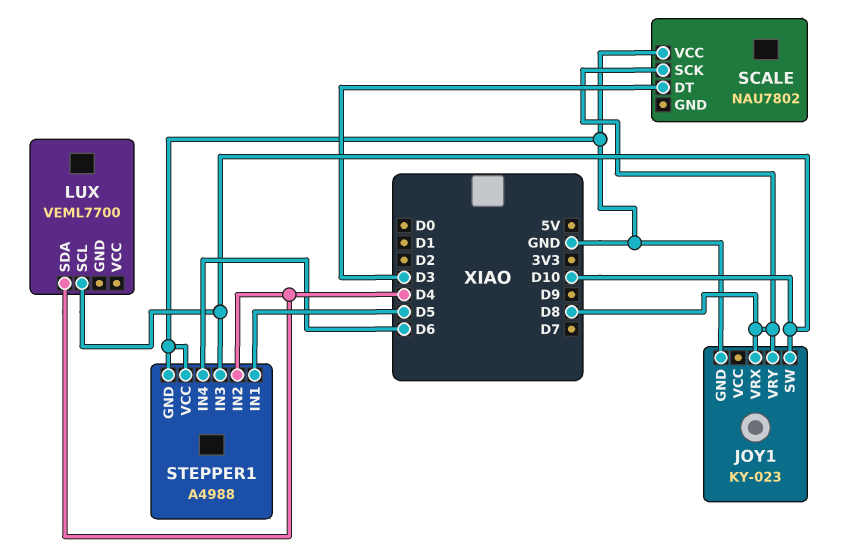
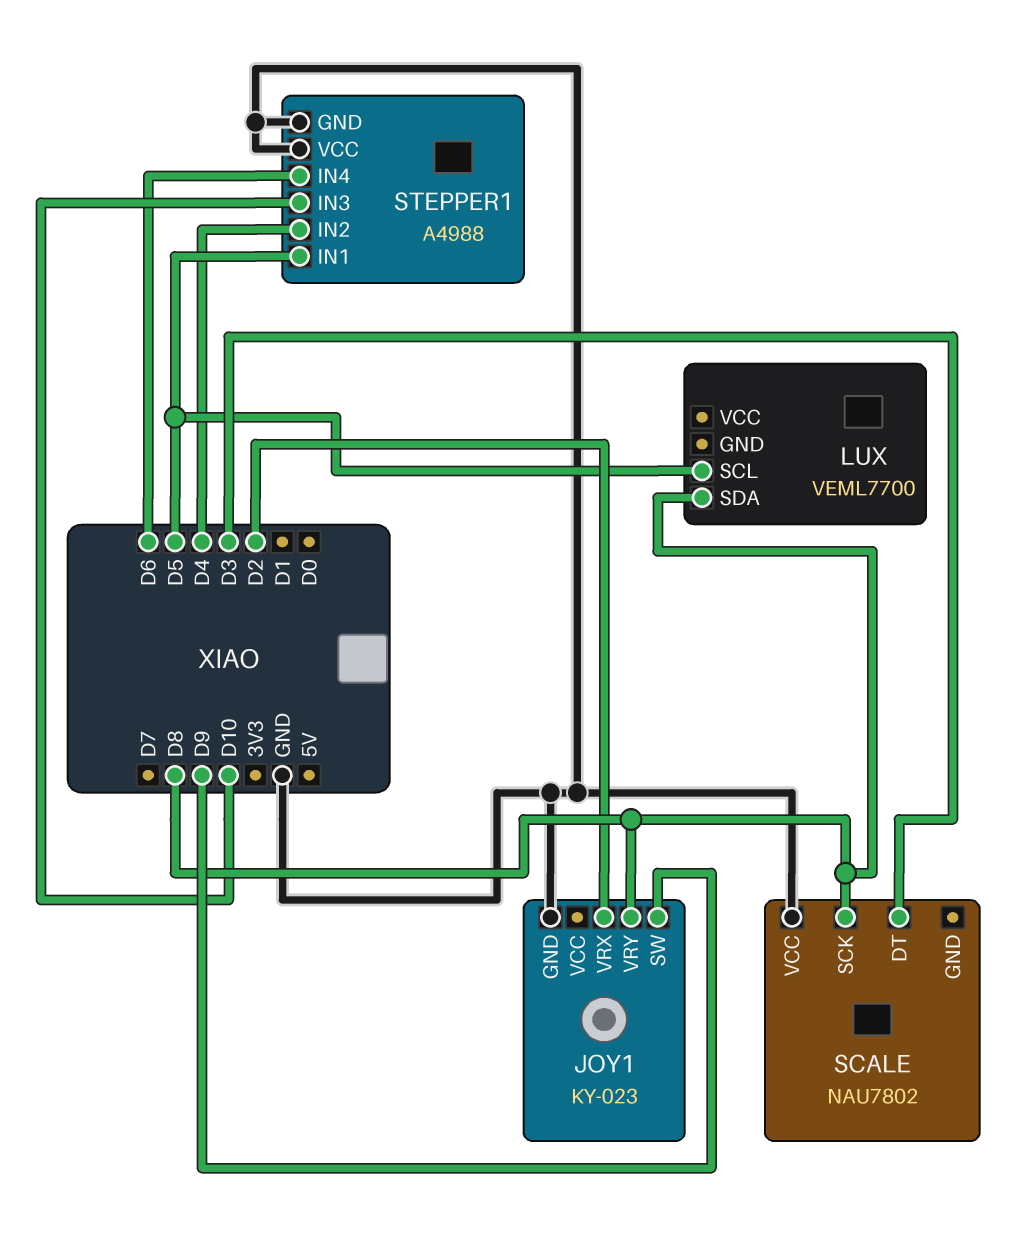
JOY1 pin SW: D10 -> D9
JOY1 pin VRX: D8 -> D2
LUX pin SCL: D10 -> D5
LUX pin SDA: D4 -> D8

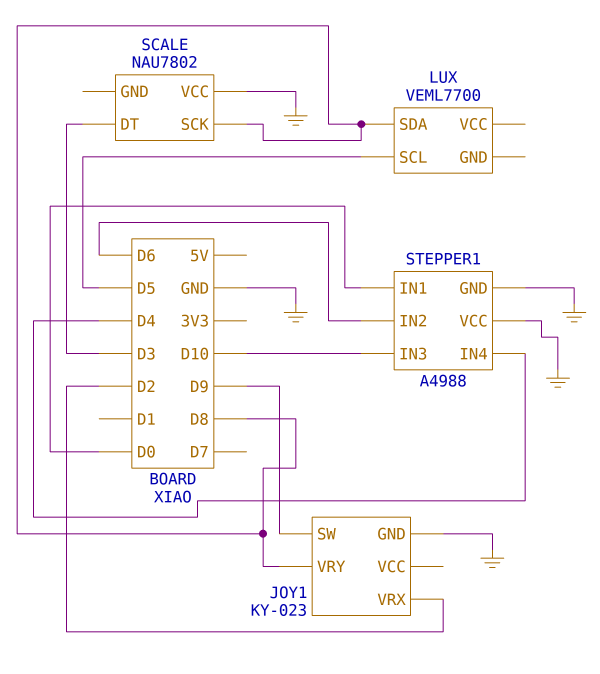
STEPPER1 pin IN1: D5 -> D0
STEPPER1 pin IN2: D4 -> D6
STEPPER1 pin IN4: D6 -> D4

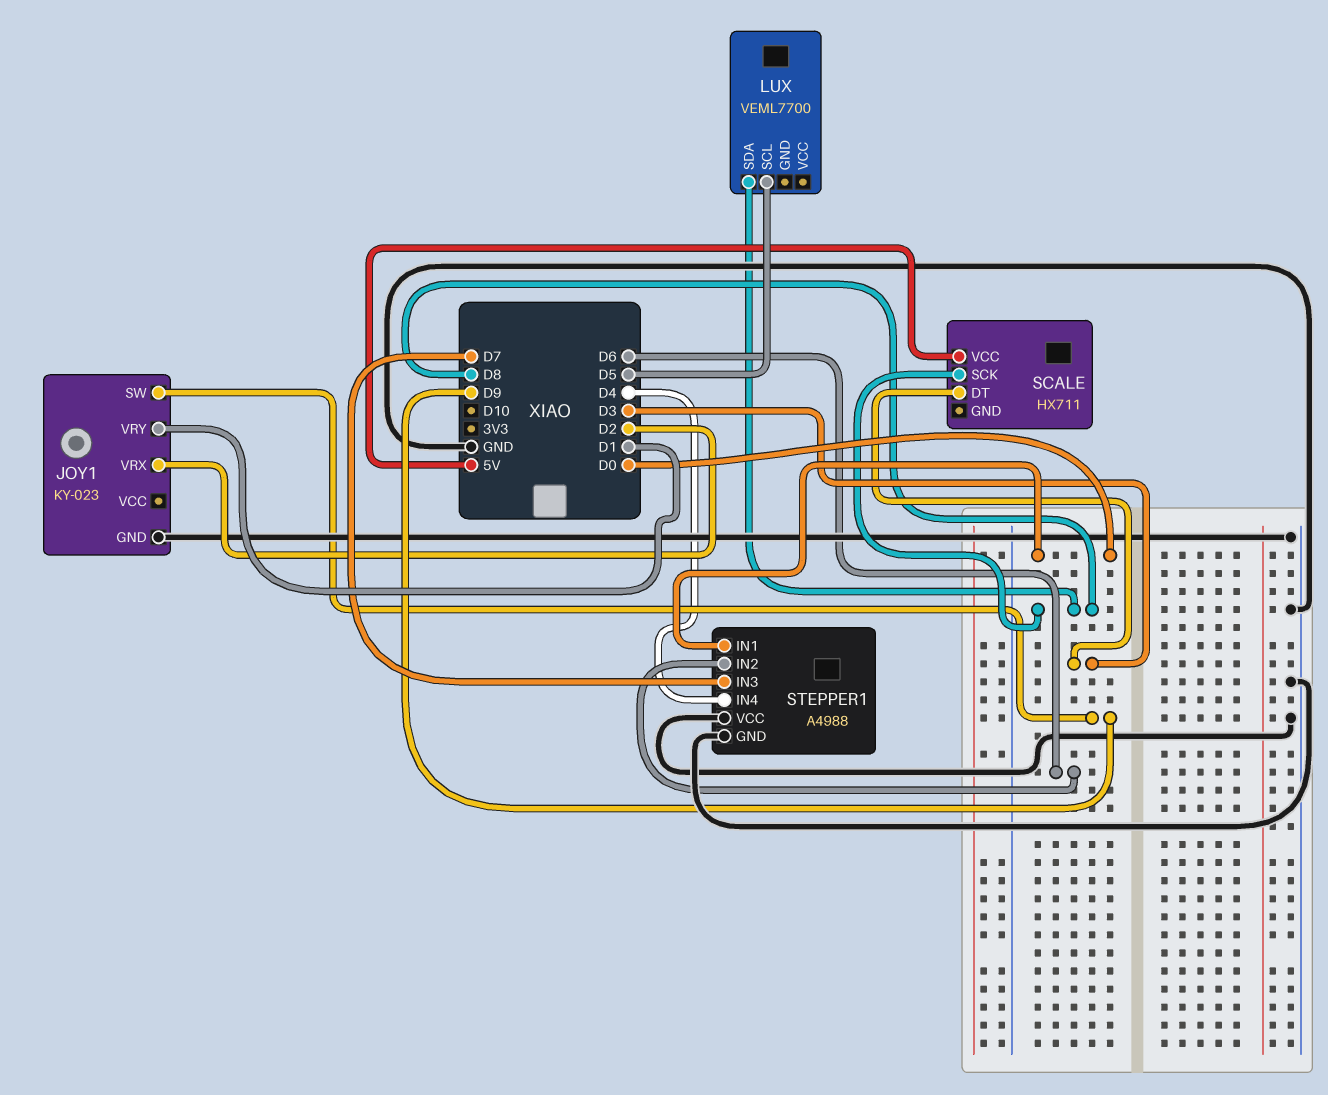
JOY1 pin VRY: D8 -> D1
SCALE: NAU7802 -> HX711
SCALE pin VCC: GND -> 5V
STEPPER1 pin IN3: D10 -> D7

